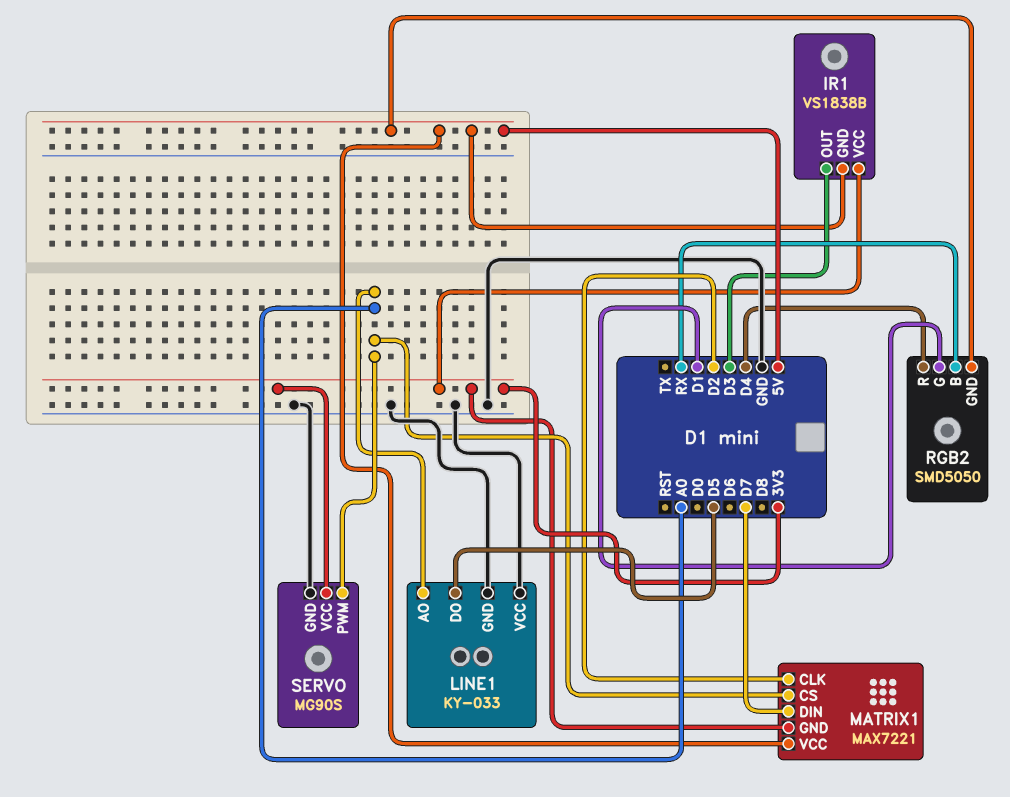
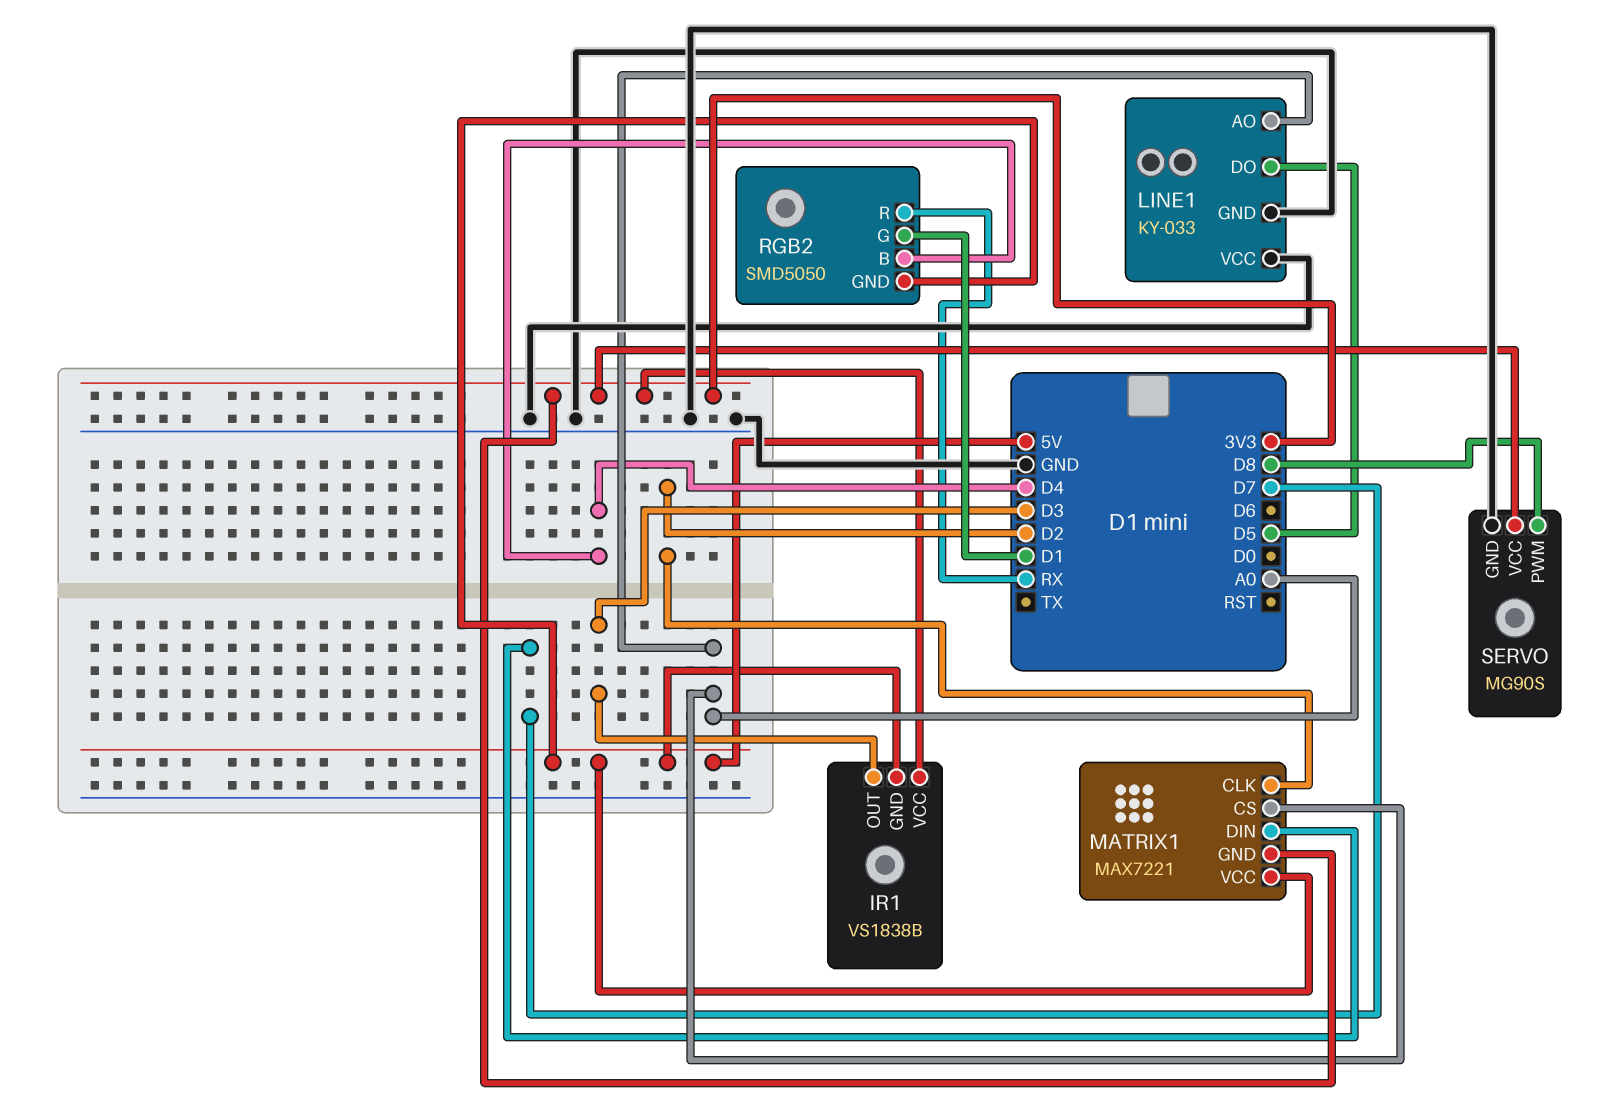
RGB2 pin B: RX -> D4
RGB2 pin R: D4 -> RX
SERVO pin PWM: A0 -> D8

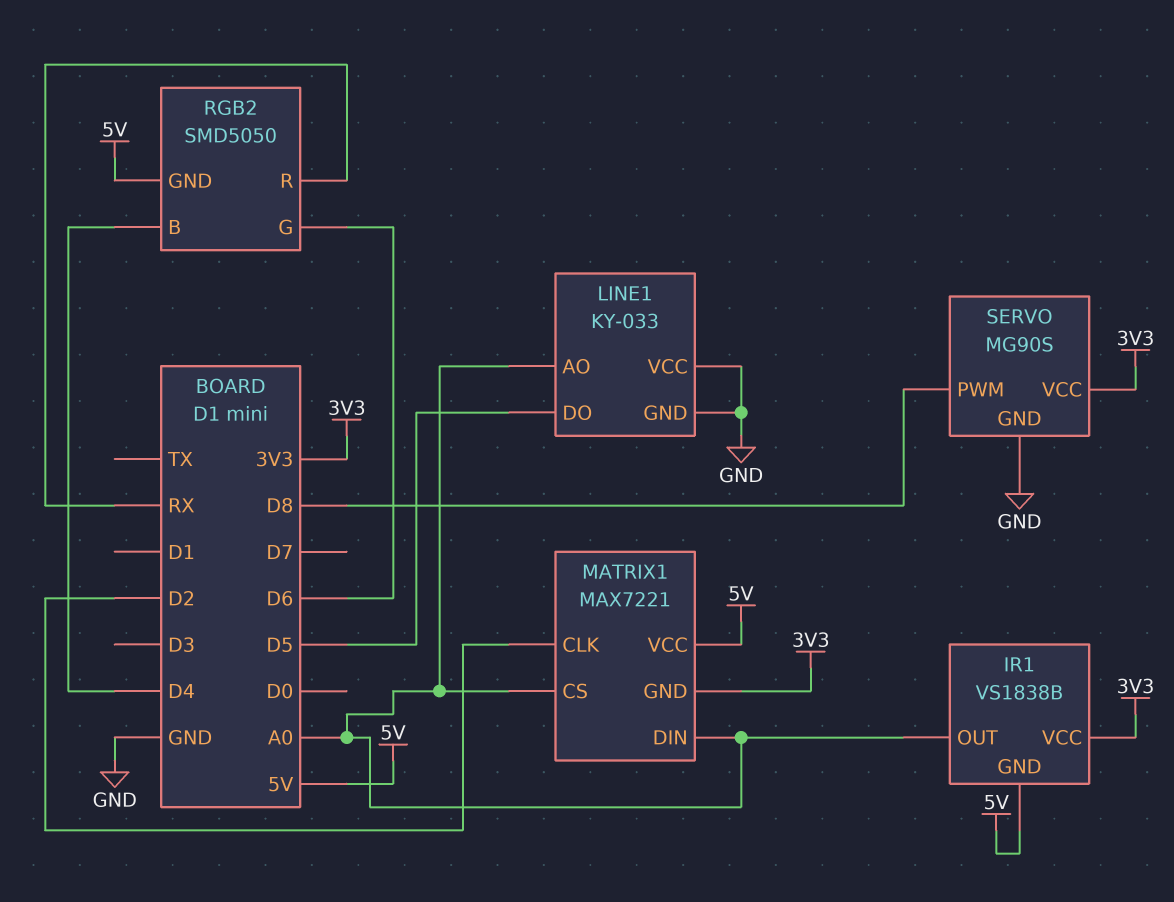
IR1 pin OUT: D3 -> A0
MATRIX1 pin DIN: D7 -> A0
RGB2 pin G: D1 -> D6

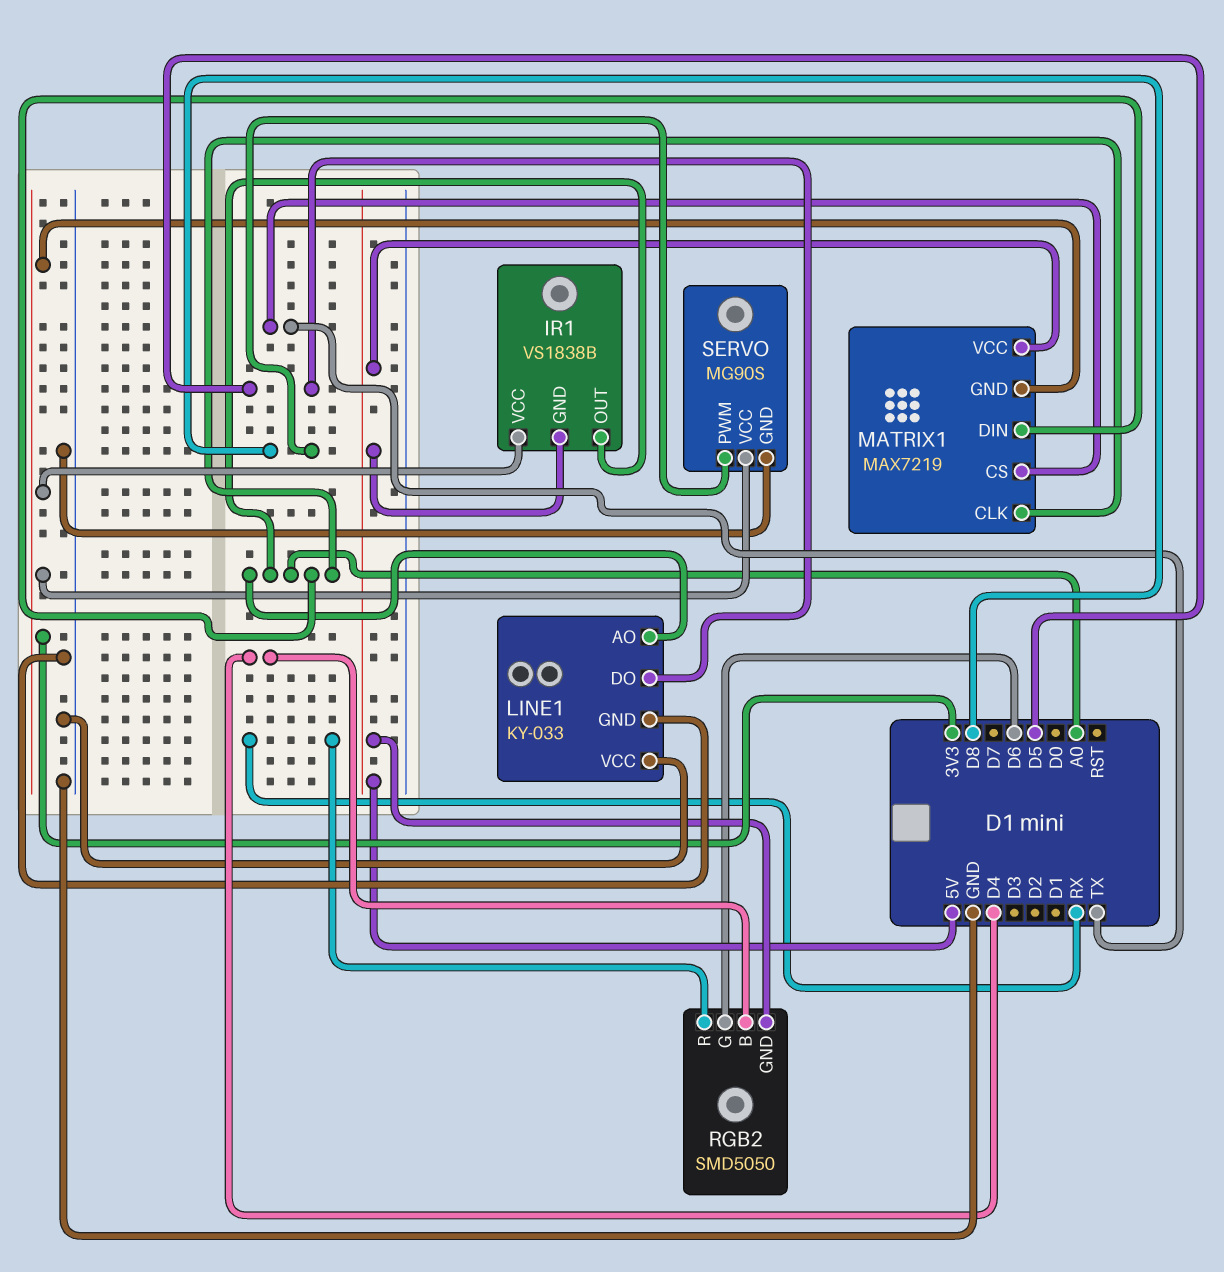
MATRIX1: MAX7221 -> MAX7219
MATRIX1 pin CLK: D2 -> A0
MATRIX1 pin CS: A0 -> TX

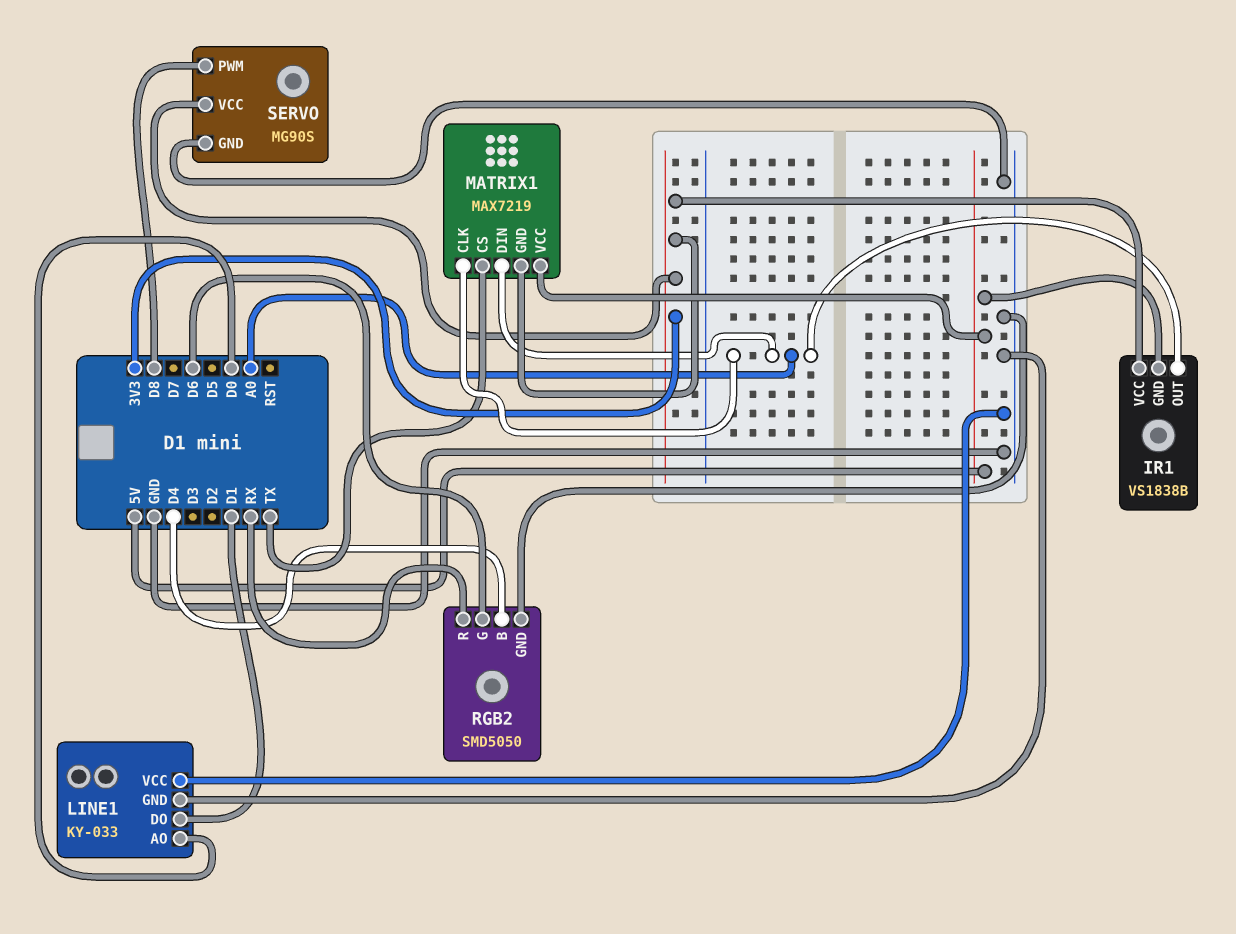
LINE1 pin AO: A0 -> D0
LINE1 pin DO: D5 -> D1
RGB2 pin GND: 5V -> GND

